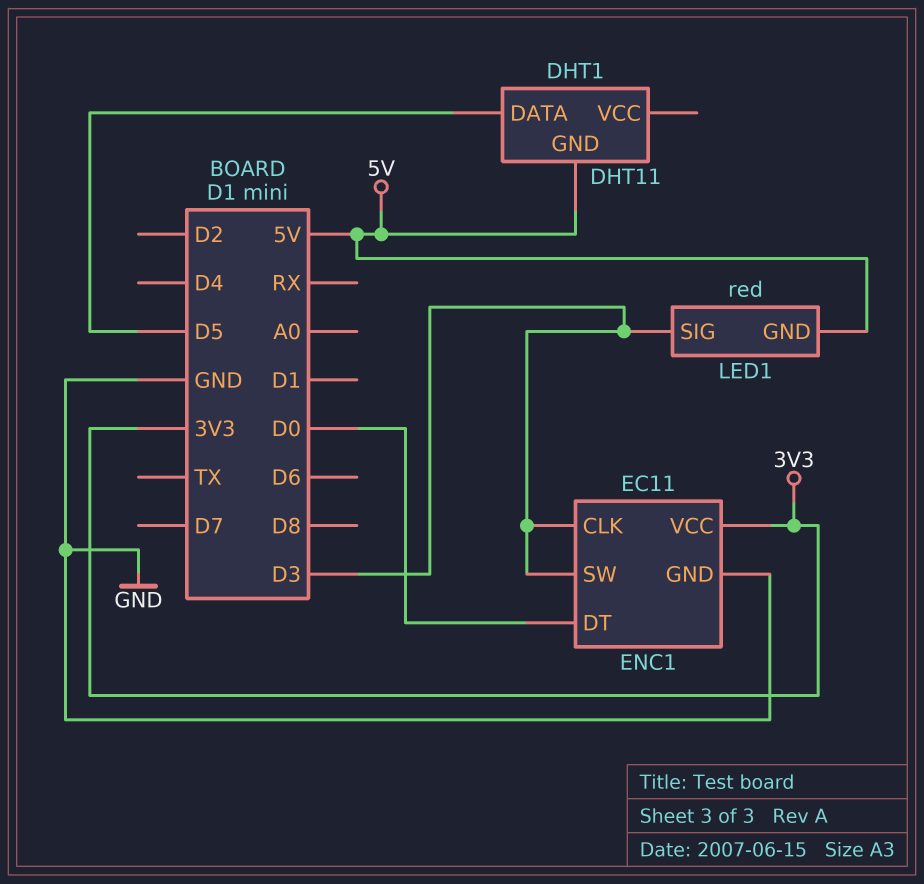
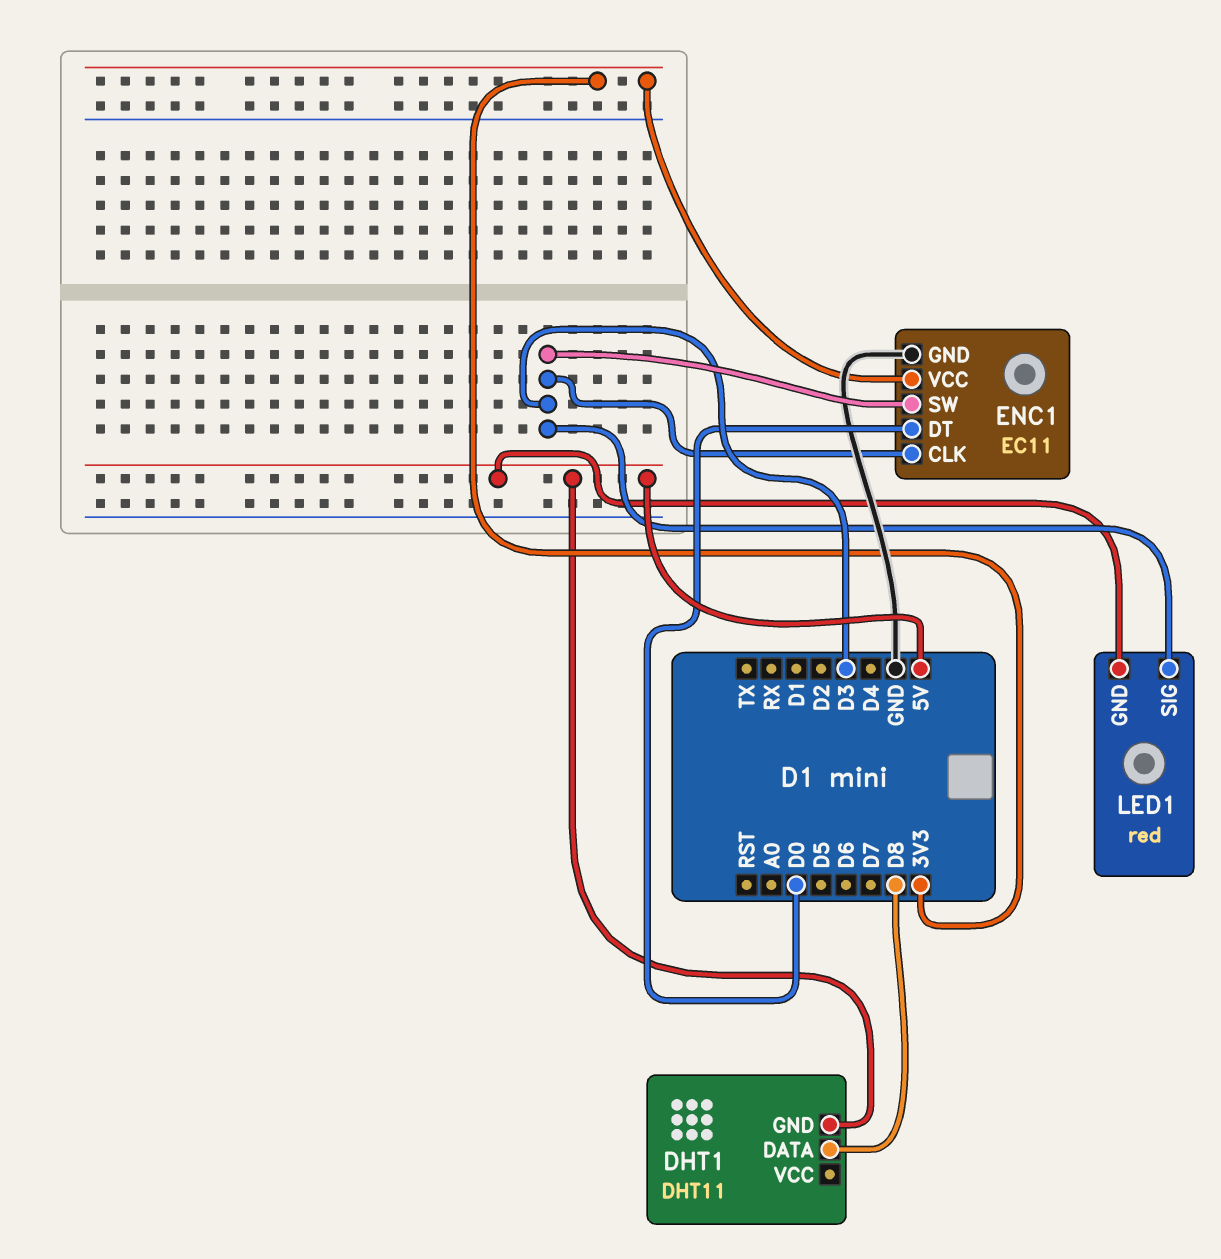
DHT1 pin DATA: D5 -> D8

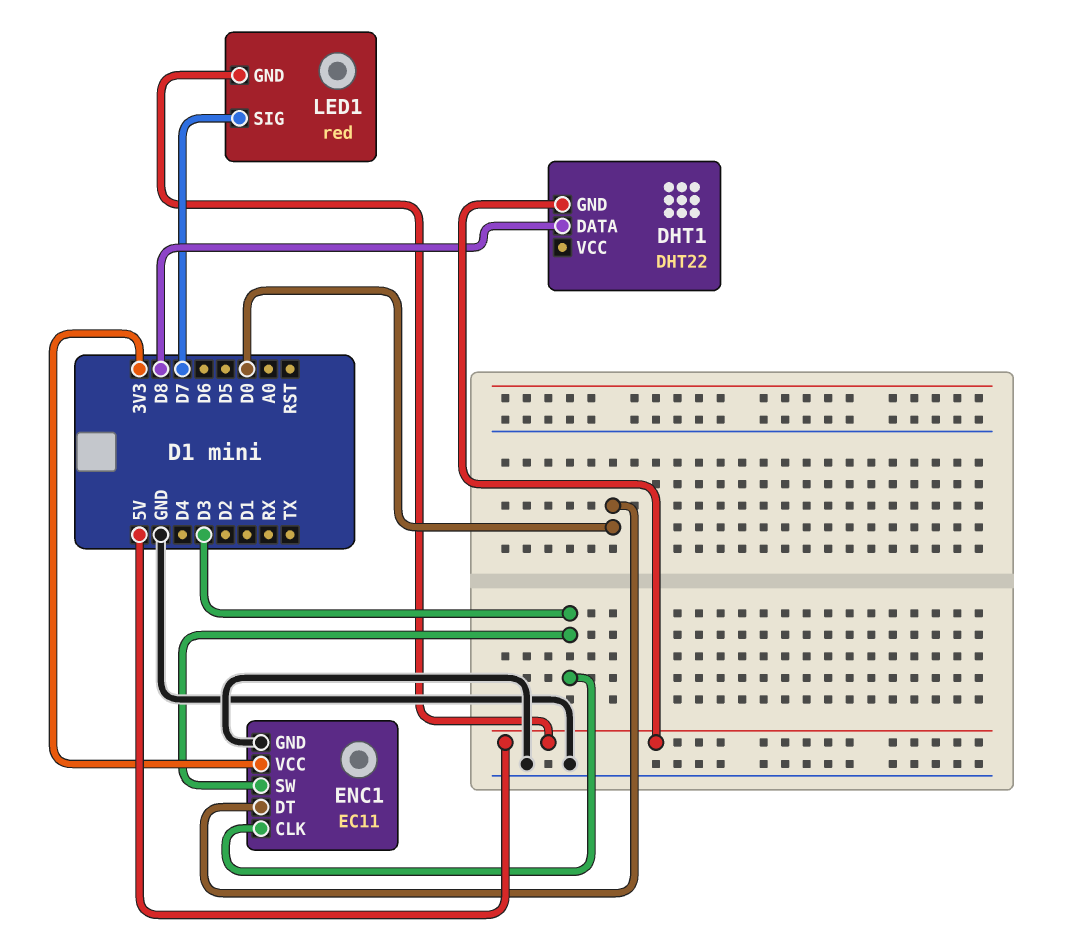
DHT1: DHT11 -> DHT22
LED1 pin SIG: D3 -> D7

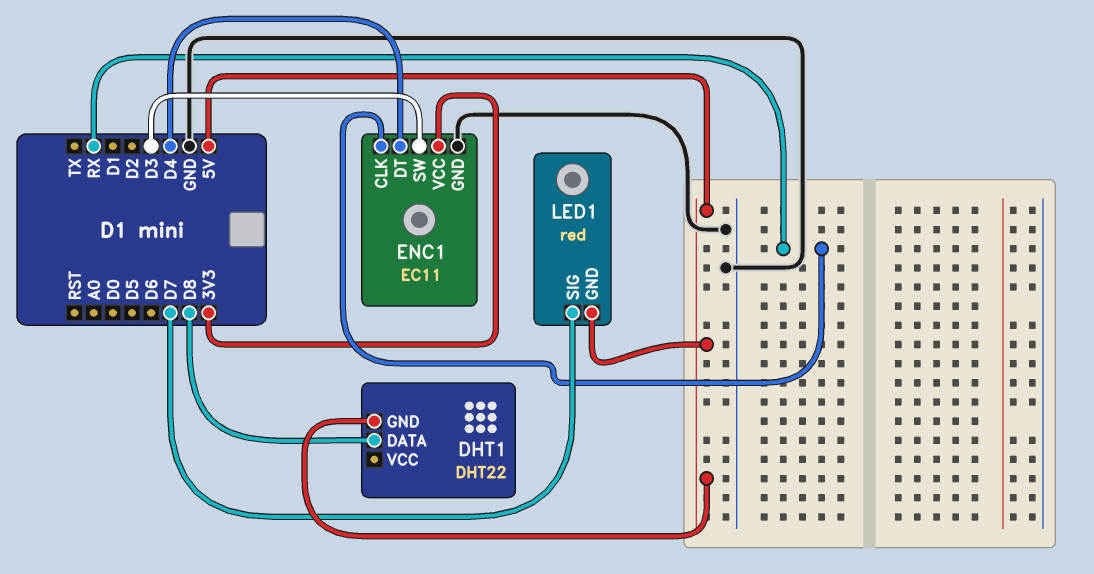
ENC1 pin CLK: D3 -> RX
ENC1 pin DT: D0 -> D4

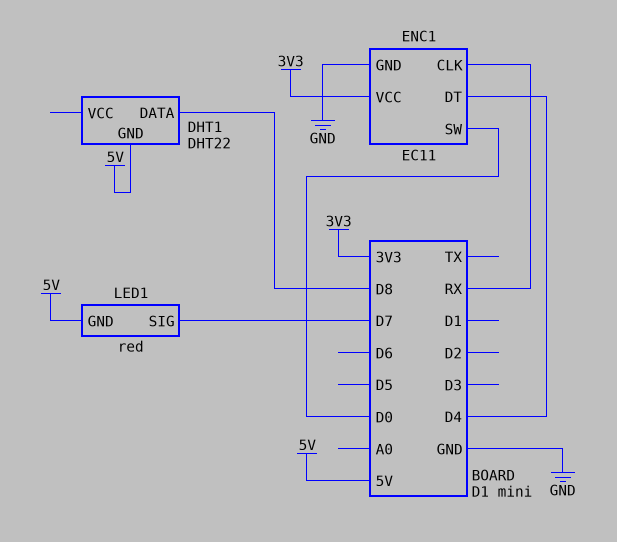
ENC1 pin SW: D3 -> D0

